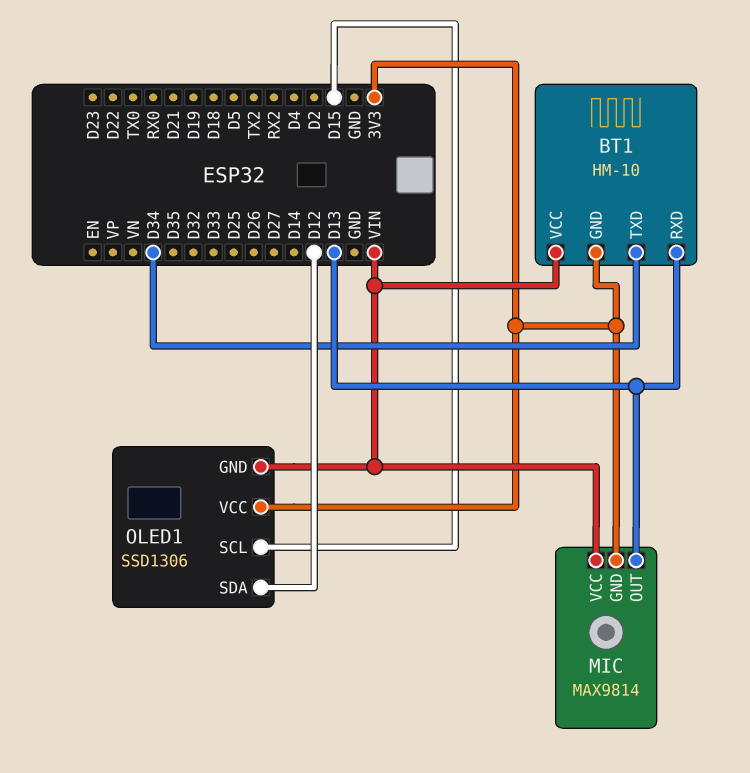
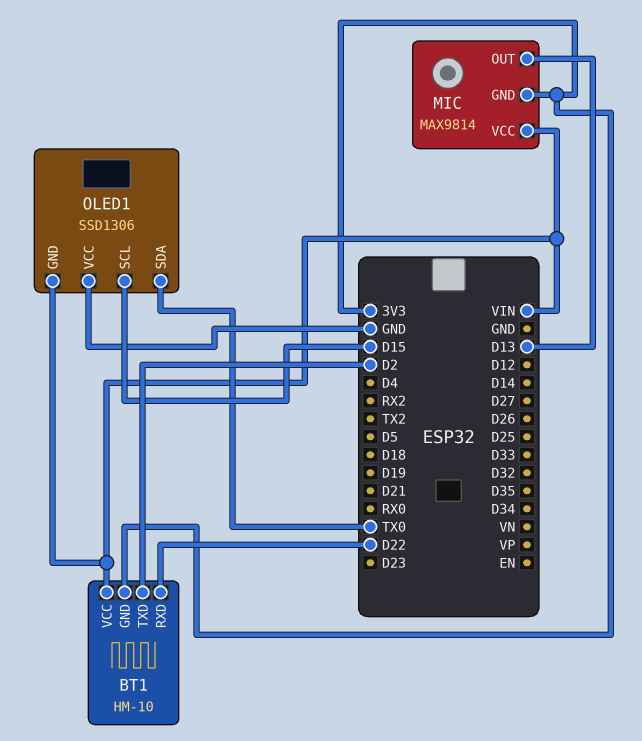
BT1 pin RXD: D13 -> D22
BT1 pin TXD: D34 -> D2
OLED1 pin SDA: D12 -> TX0
OLED1 pin VCC: 3V3 -> GND

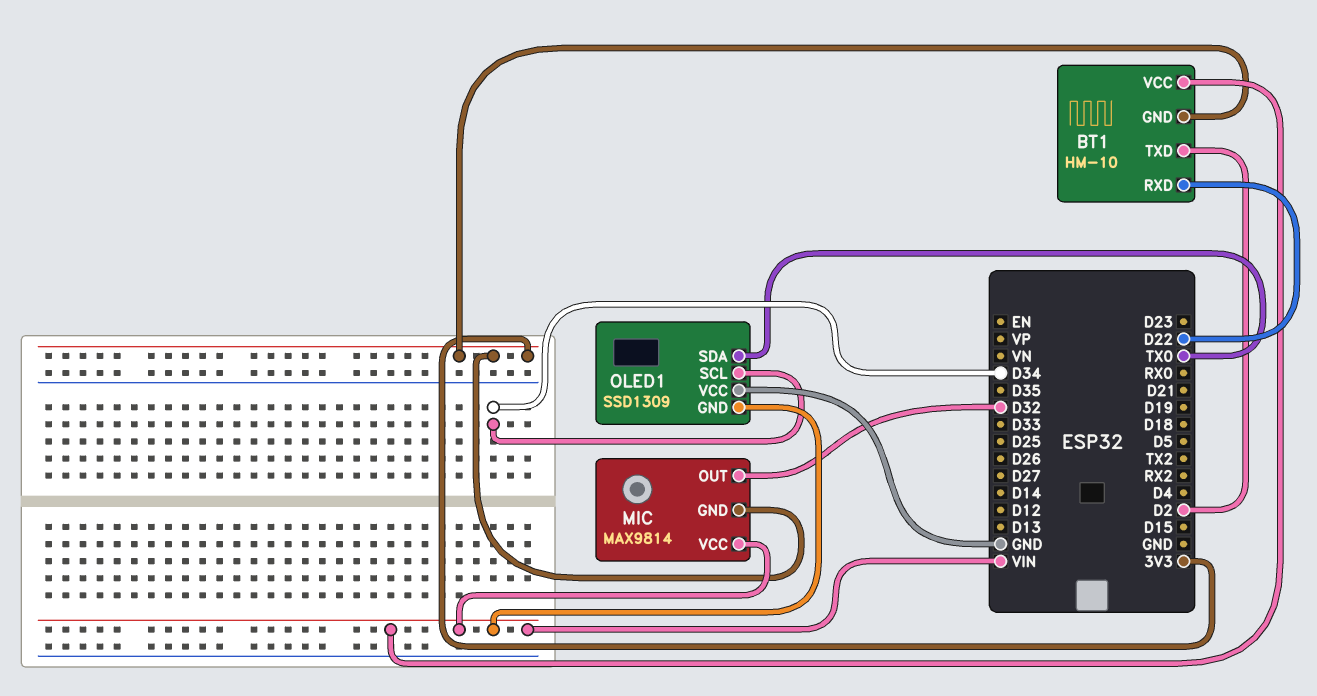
MIC pin OUT: D13 -> D32
OLED1: SSD1306 -> SSD1309
OLED1 pin SCL: D15 -> D34

